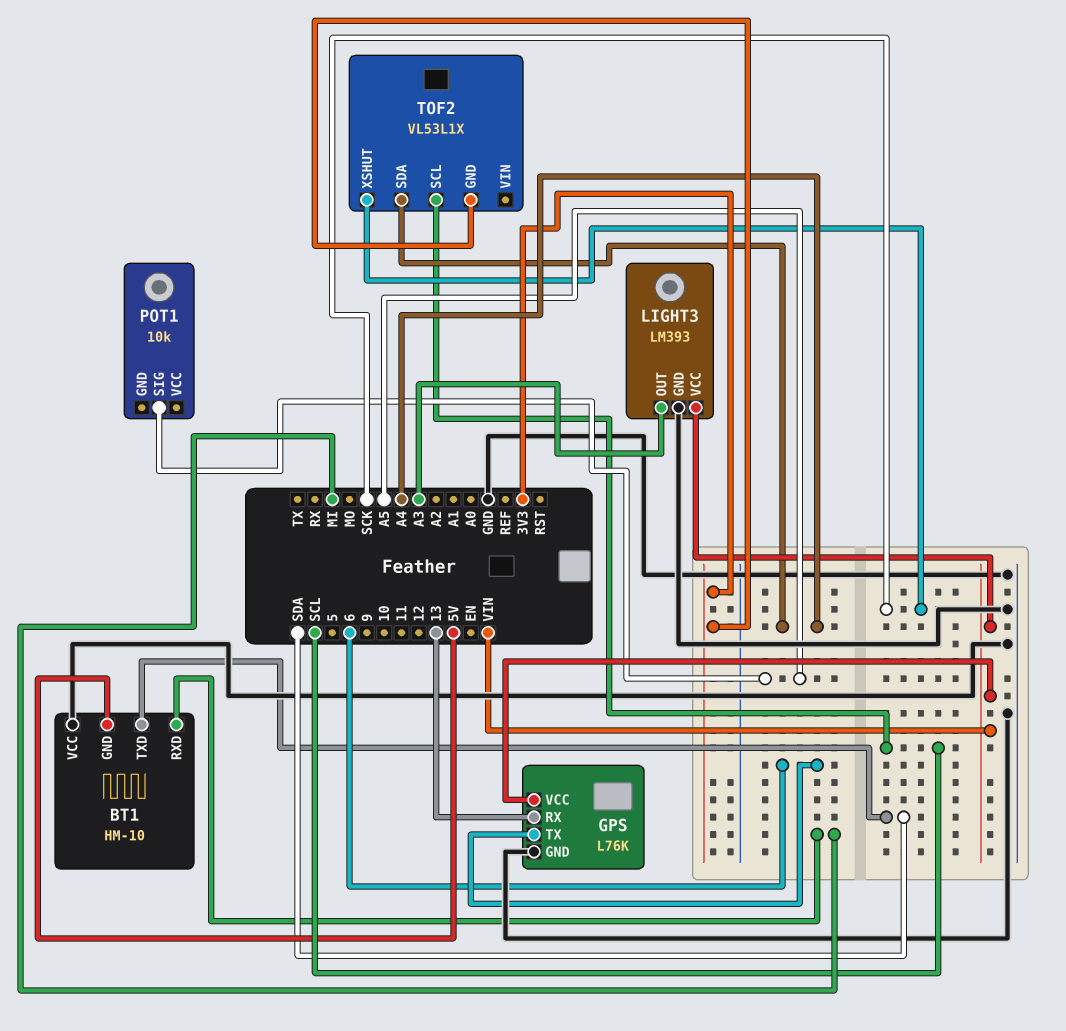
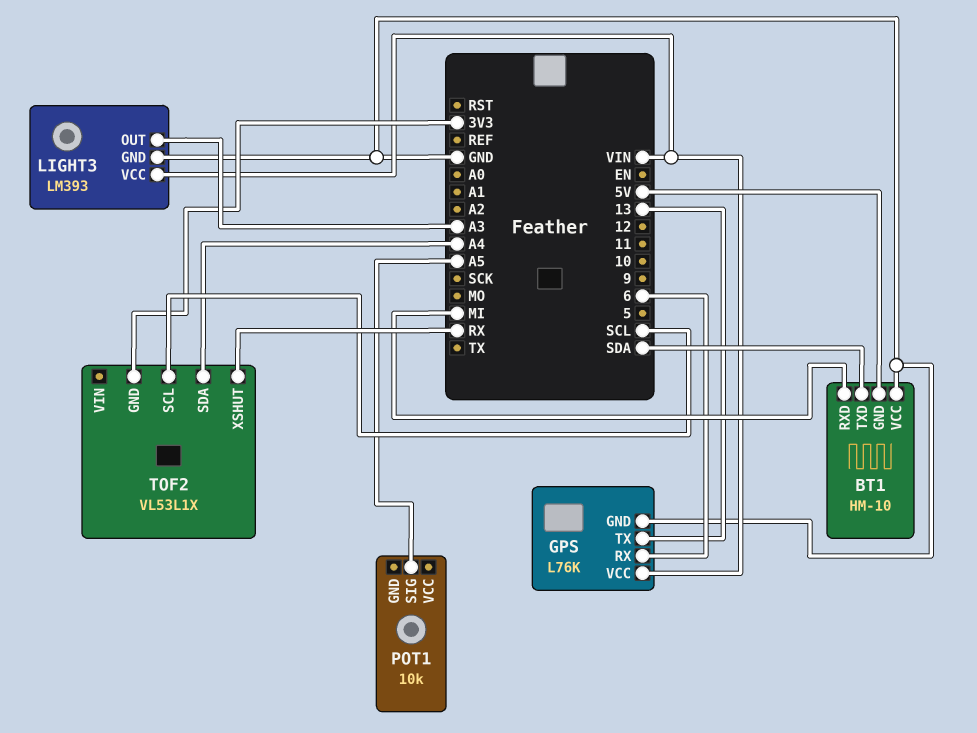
GPS pin RX: 13 -> 6
GPS pin TX: 6 -> 13
TOF2 pin XSHUT: SCK -> RX

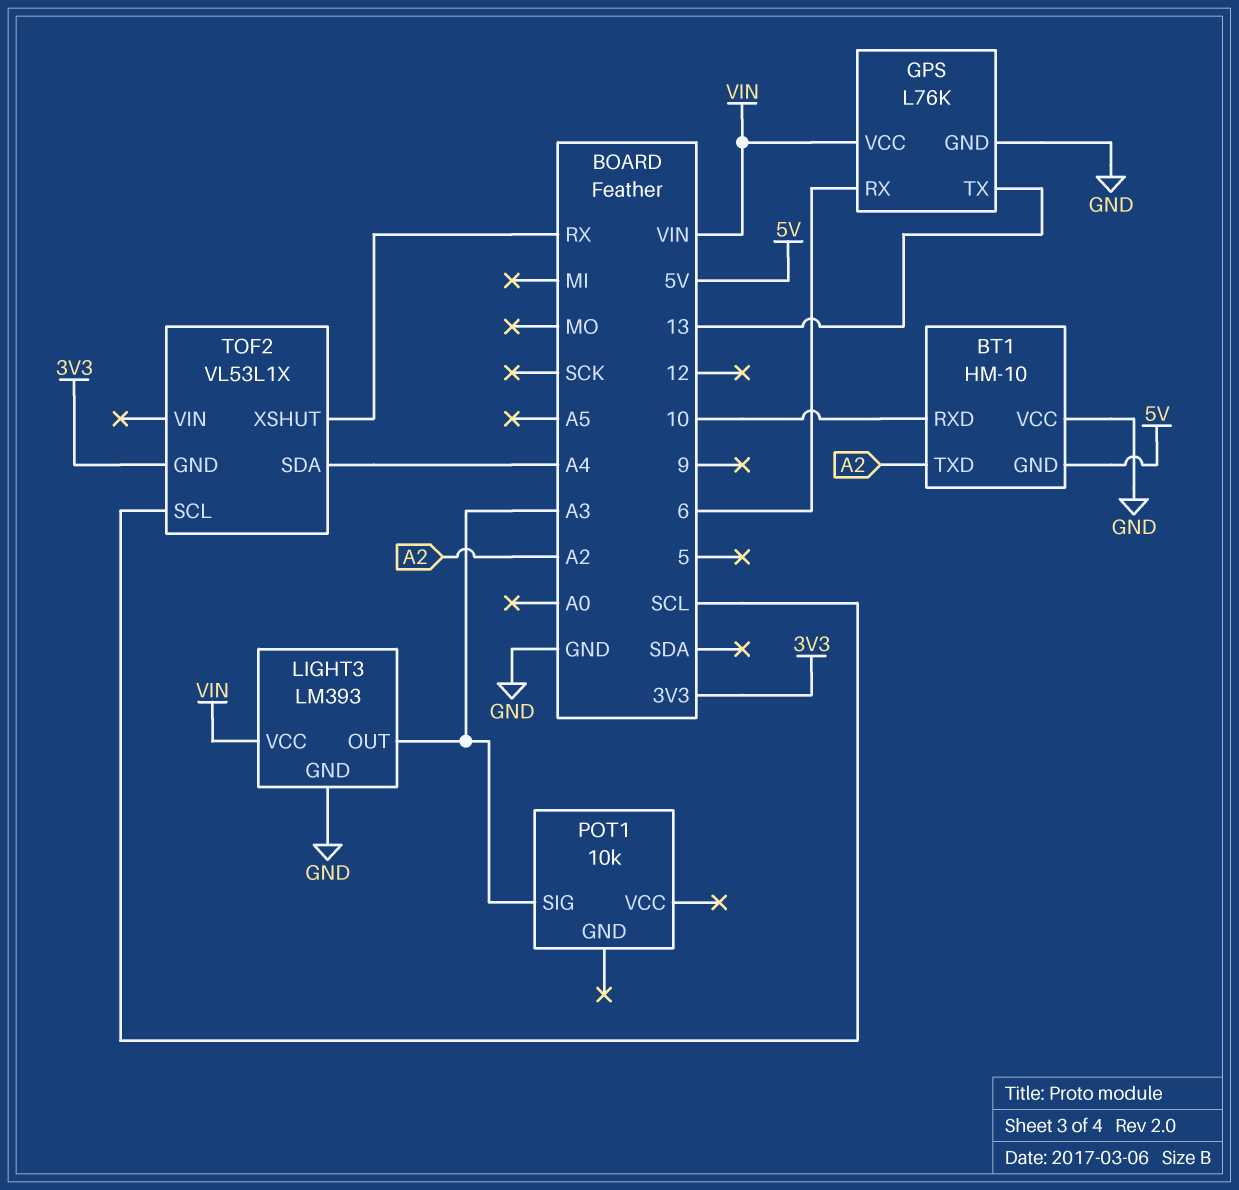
BT1 pin RXD: MI -> 10
BT1 pin TXD: SDA -> A2
POT1 pin SIG: A5 -> A3

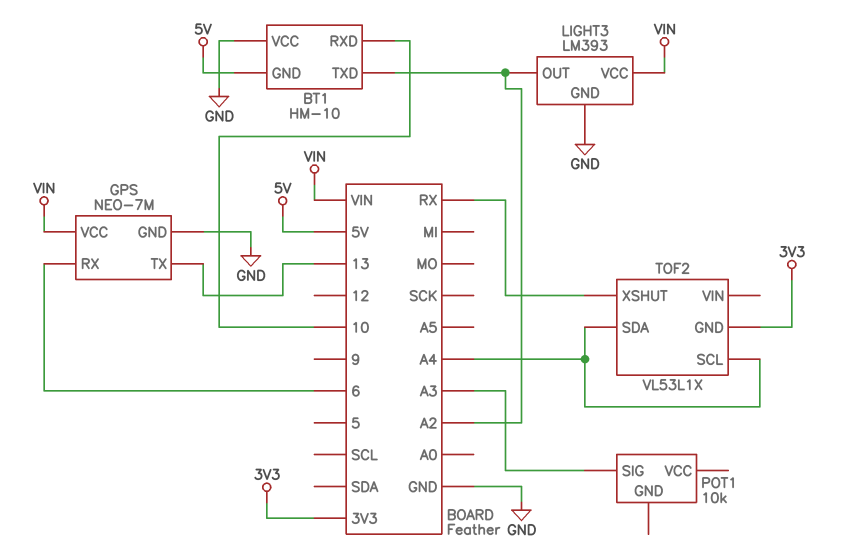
GPS: L76K -> NEO-7M
LIGHT3 pin OUT: A3 -> A2
TOF2 pin SCL: SCL -> A4

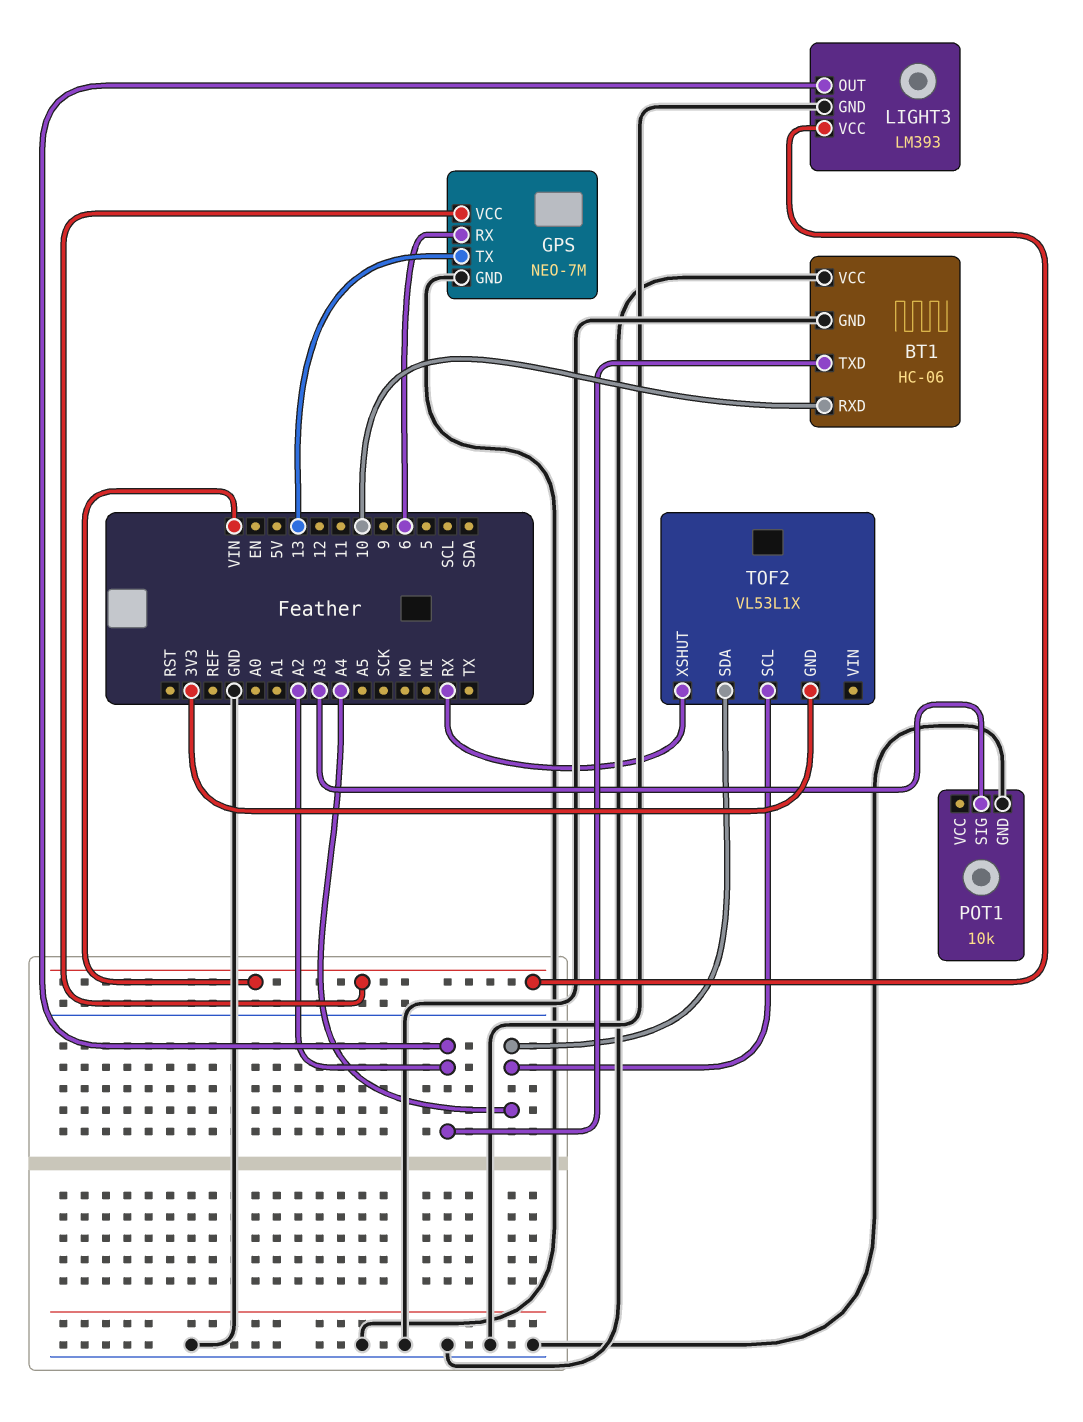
BT1: HM-10 -> HC-06
BT1 pin GND: 5V -> GND
POT1 pin GND: none -> GND

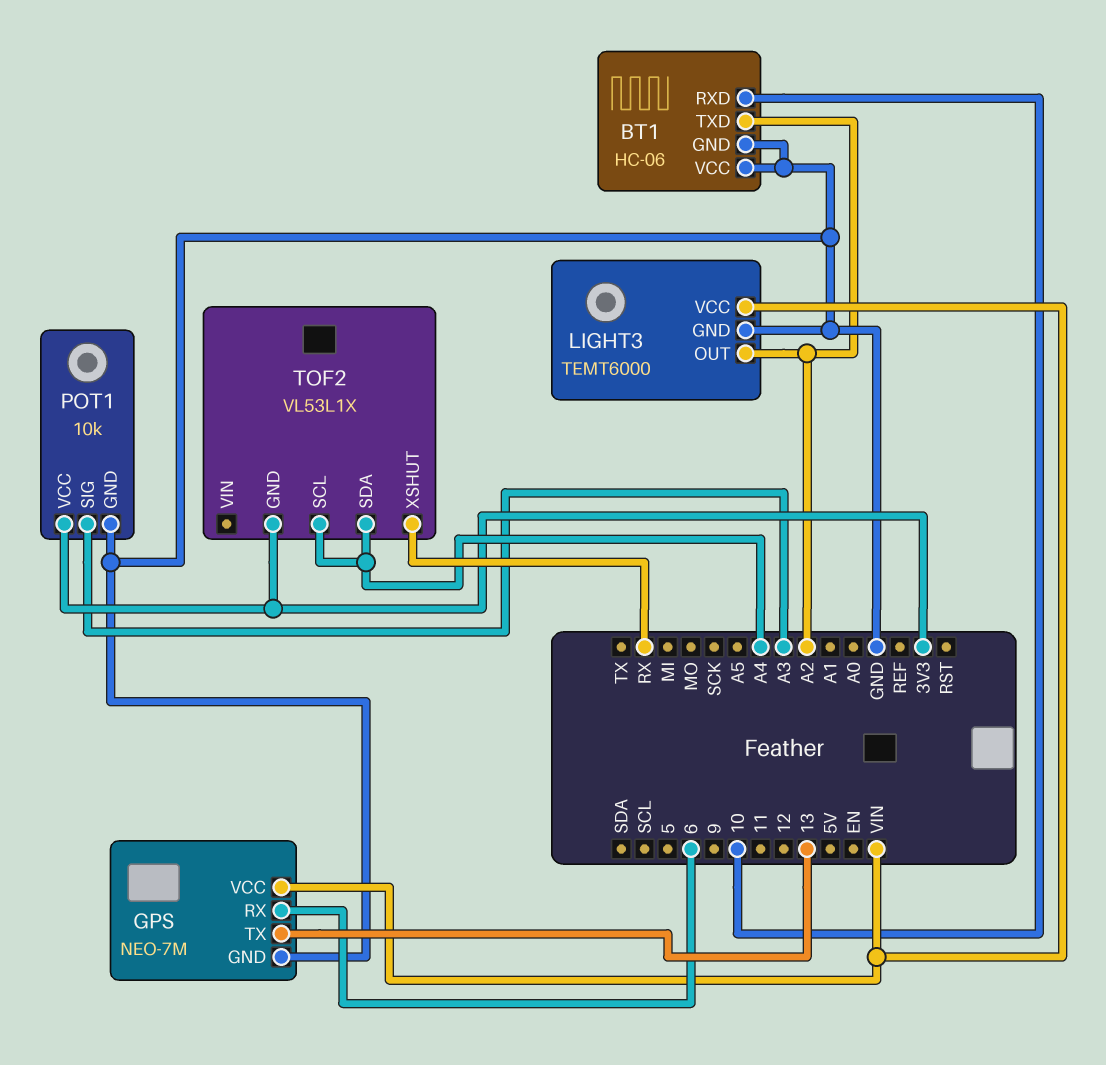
LIGHT3: LM393 -> TEMT6000
POT1 pin VCC: none -> 3V3

